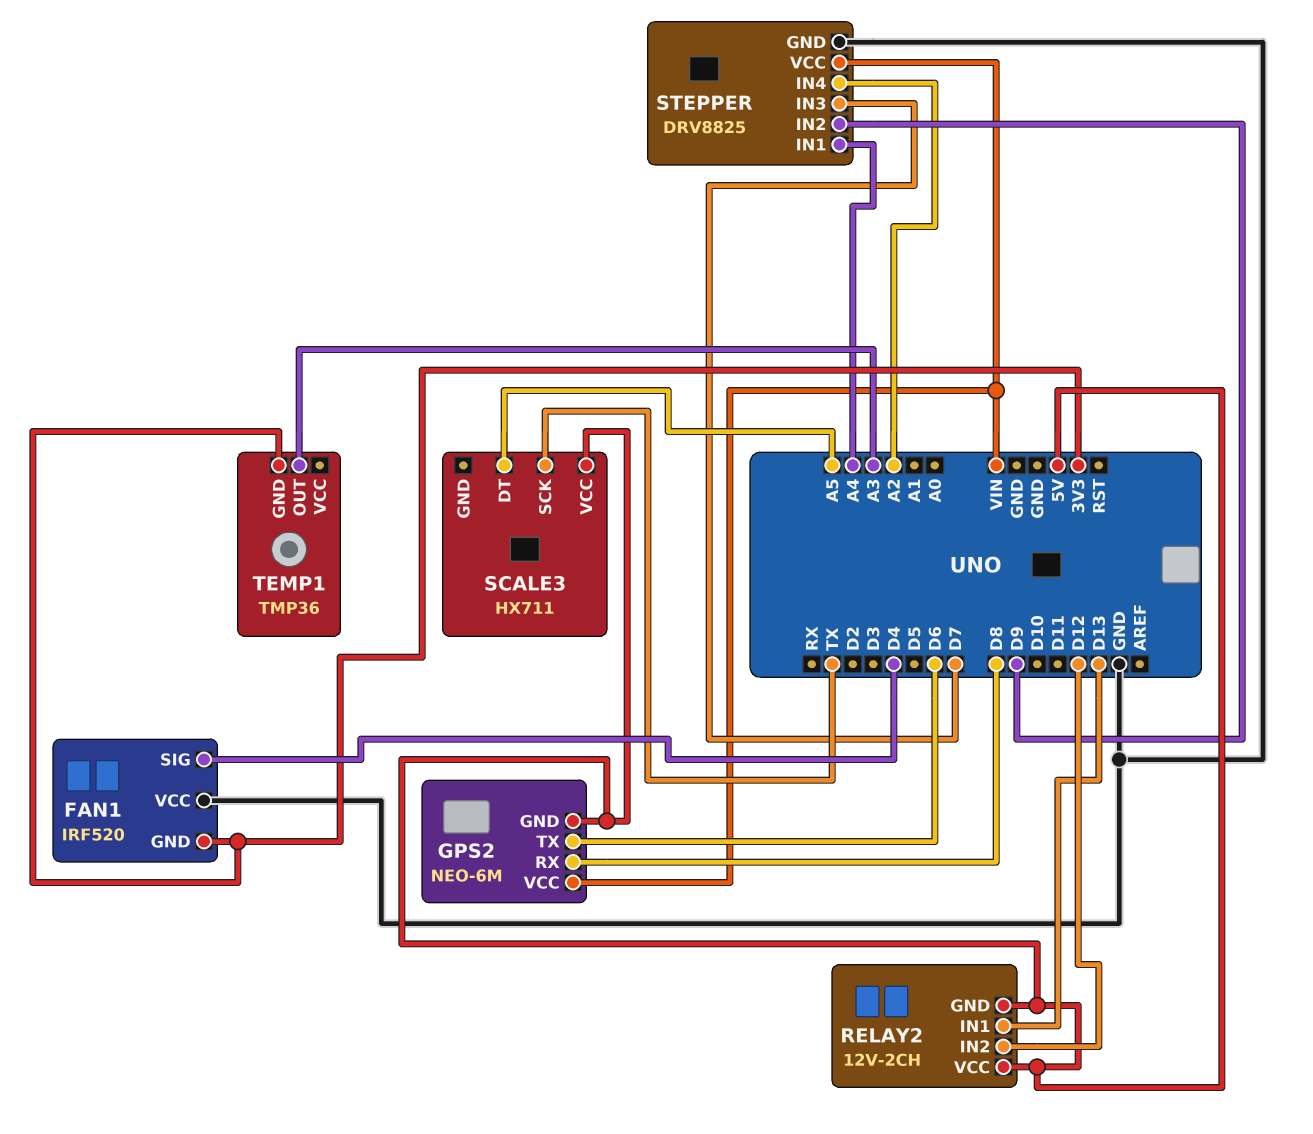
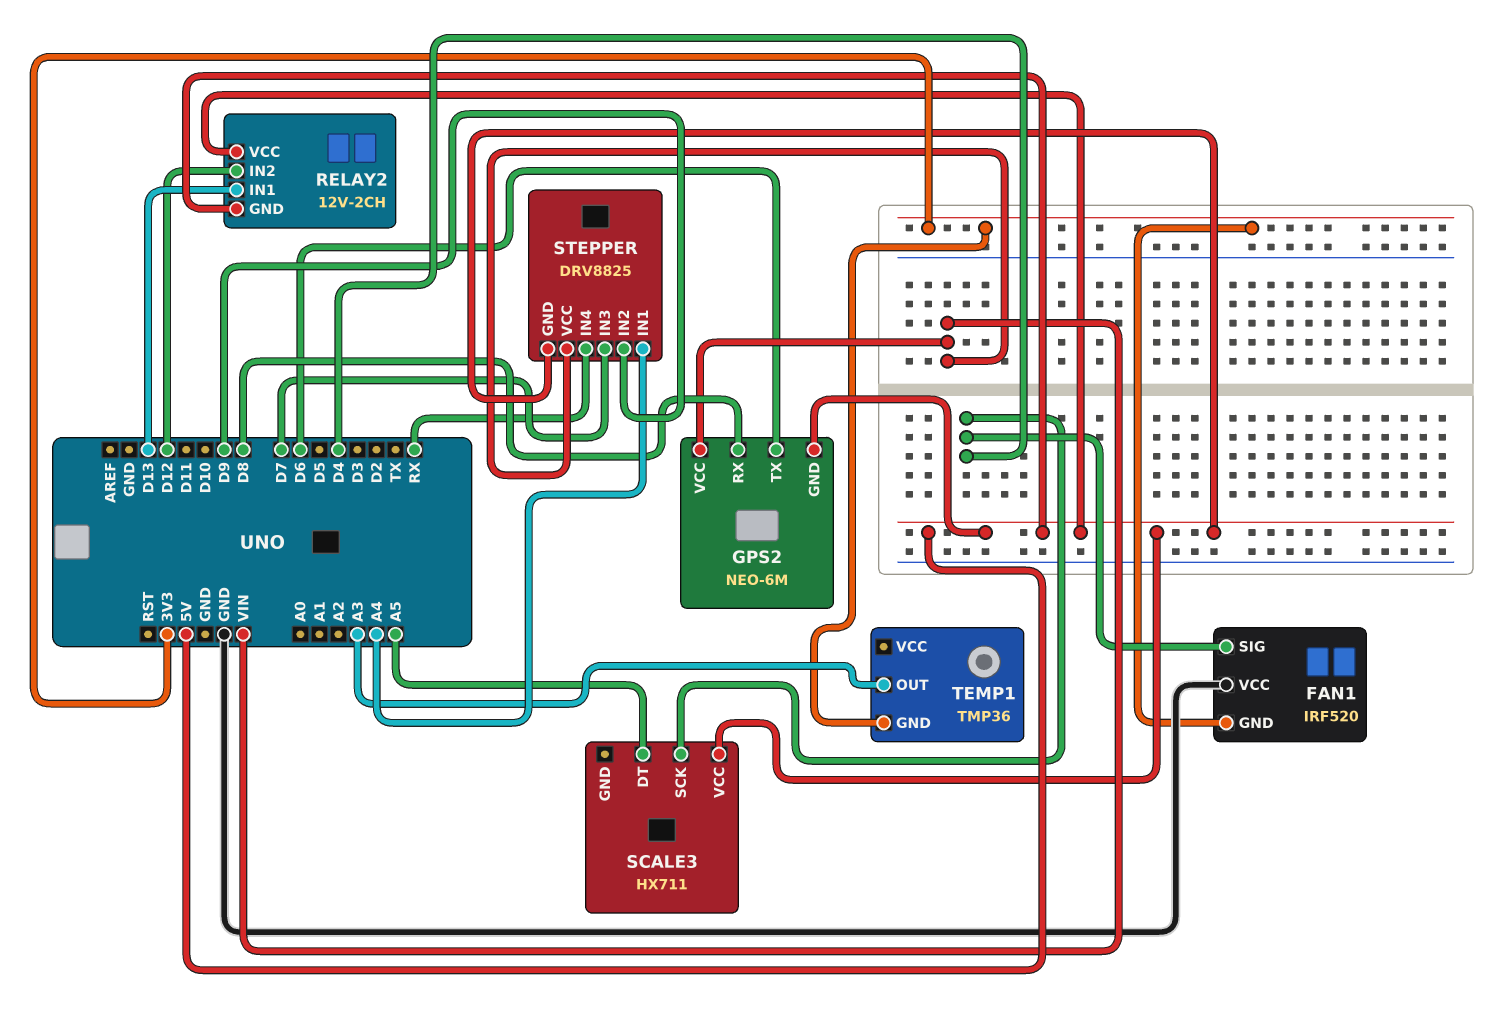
SCALE3 pin SCK: TX -> D4
STEPPER pin GND: GND -> 5V
STEPPER pin IN4: A2 -> RX

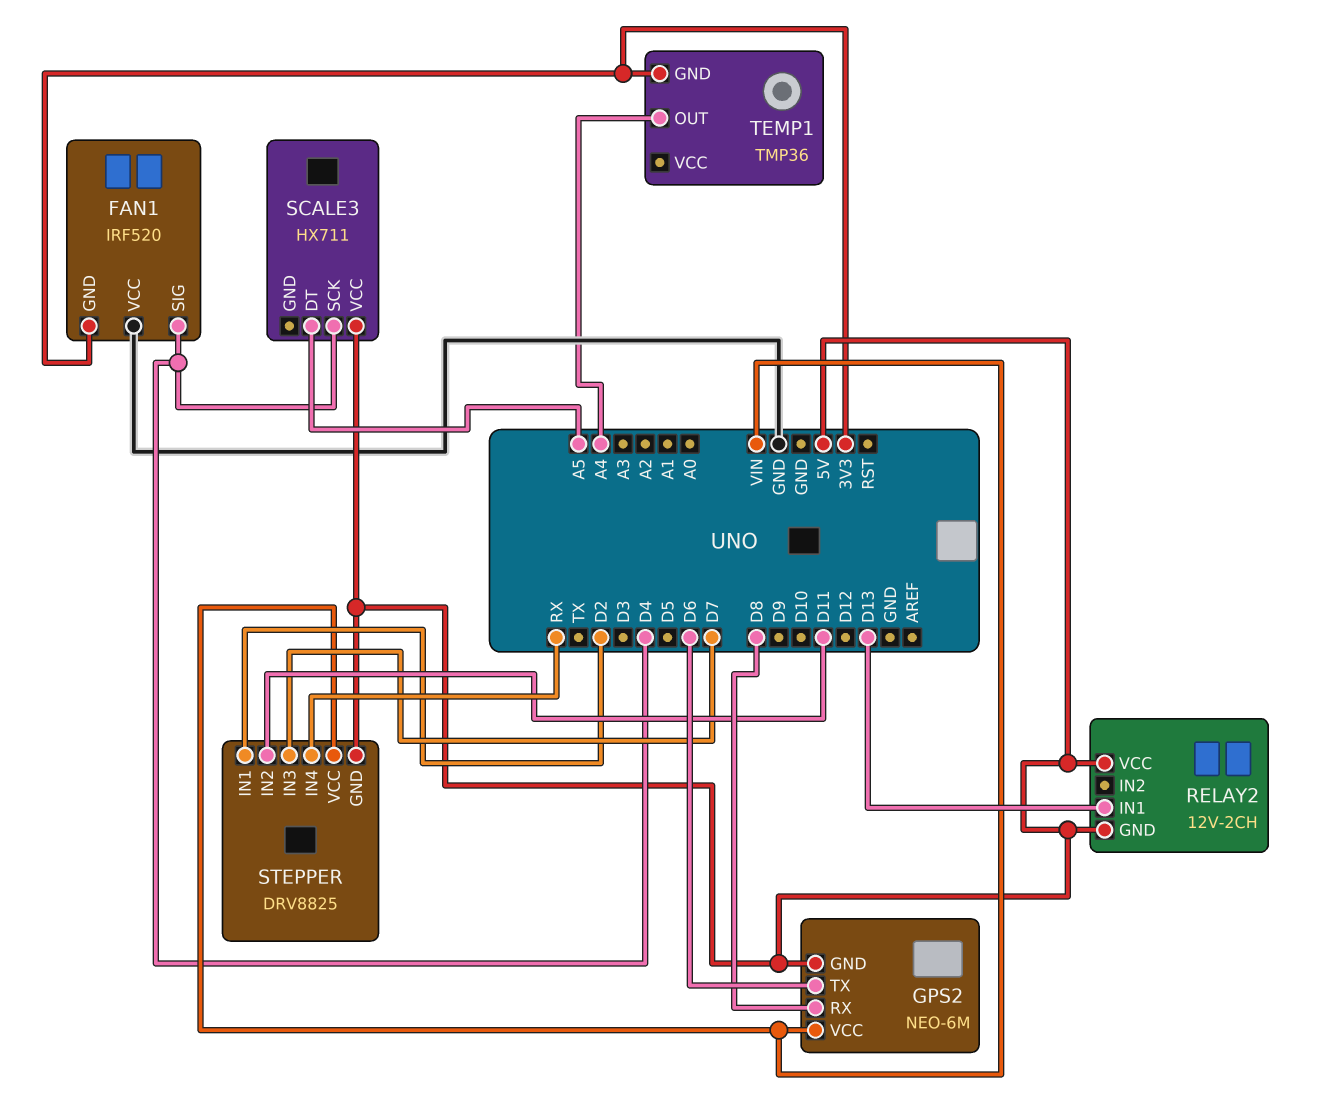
RELAY2 pin IN2: D12 -> none
STEPPER pin IN1: A4 -> D2
STEPPER pin IN2: D9 -> D11
TEMP1 pin OUT: A3 -> A4

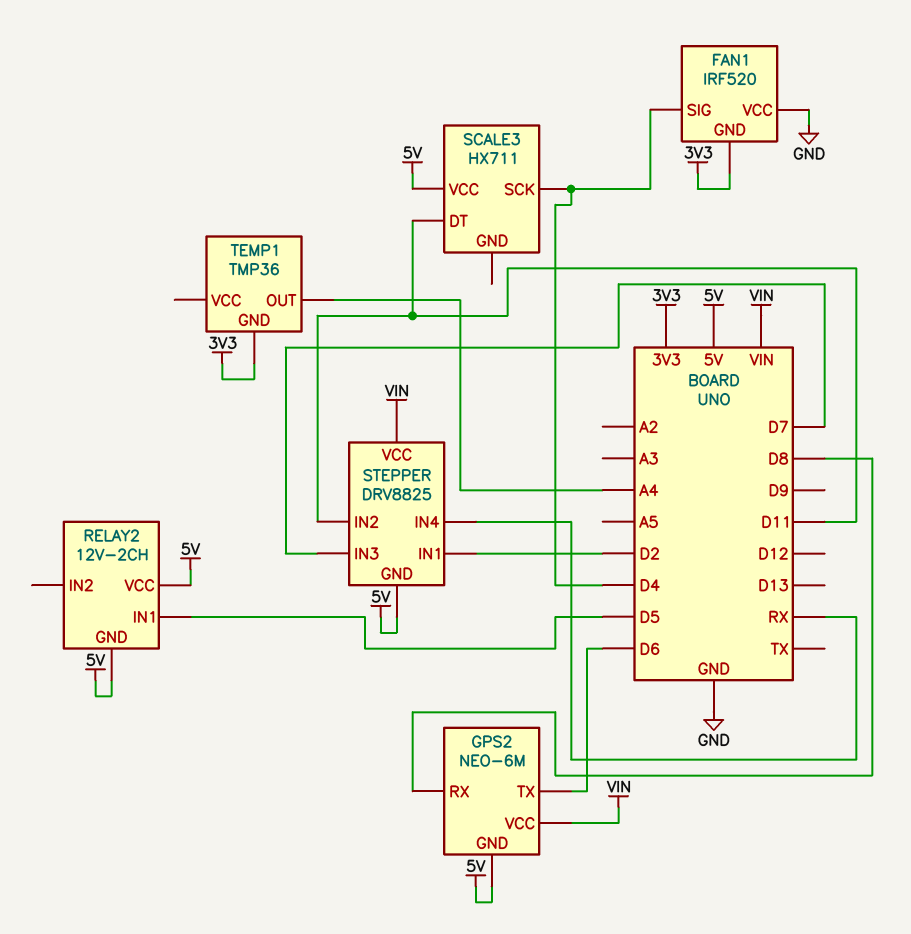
RELAY2 pin IN1: D13 -> D5
SCALE3 pin DT: A5 -> D11

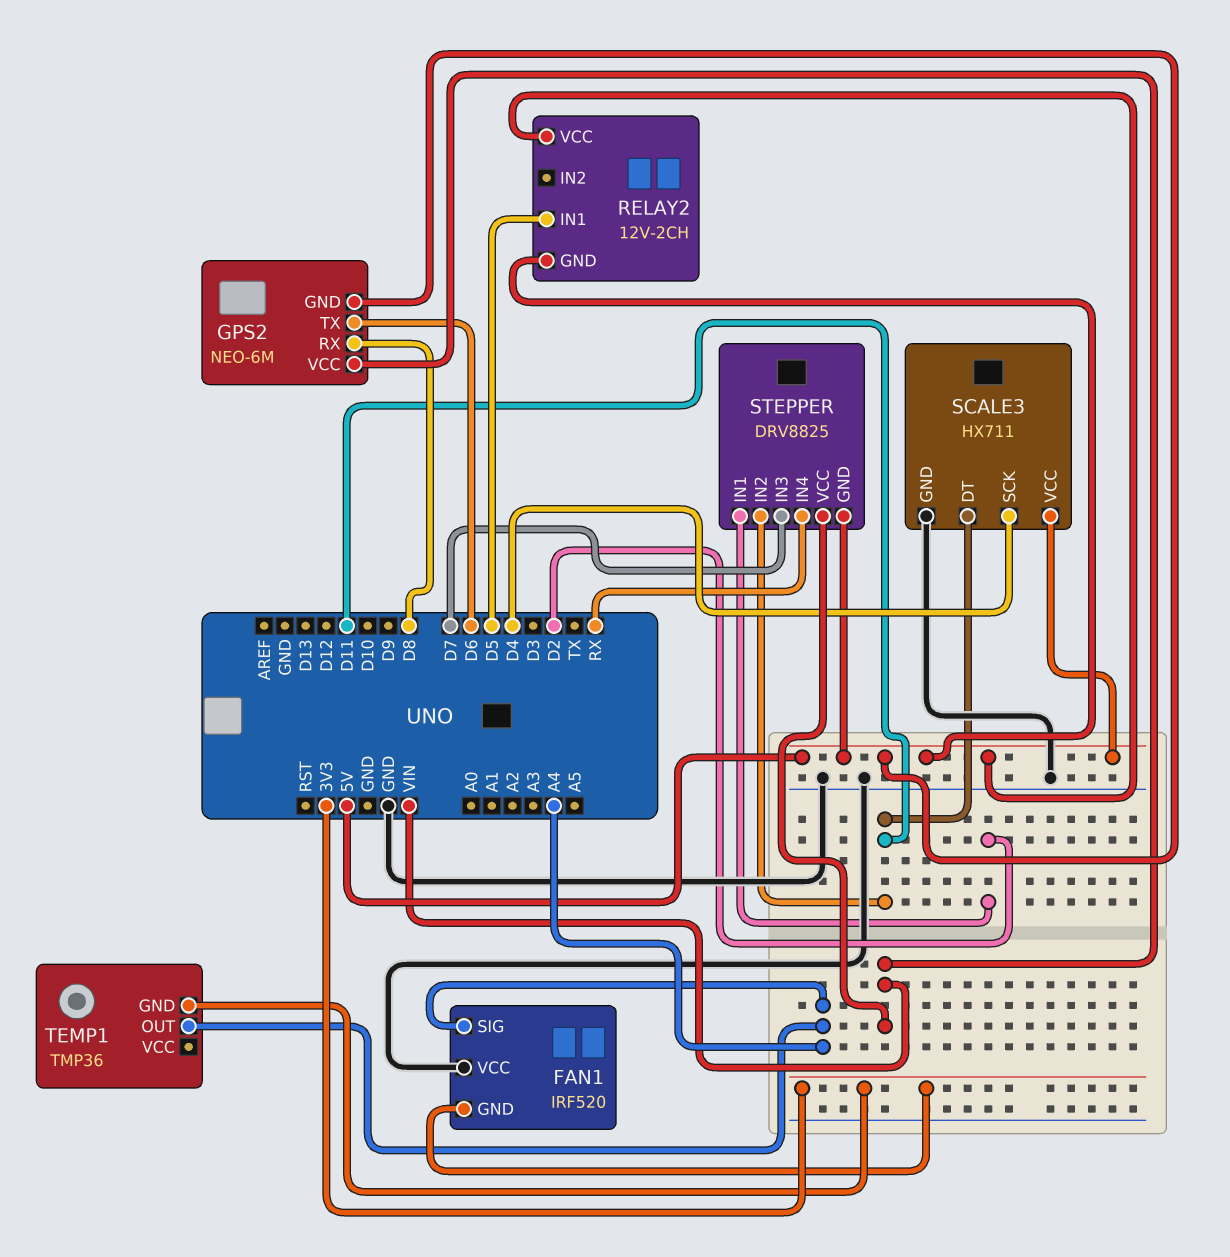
FAN1 pin SIG: D4 -> A4
SCALE3 pin GND: none -> GND

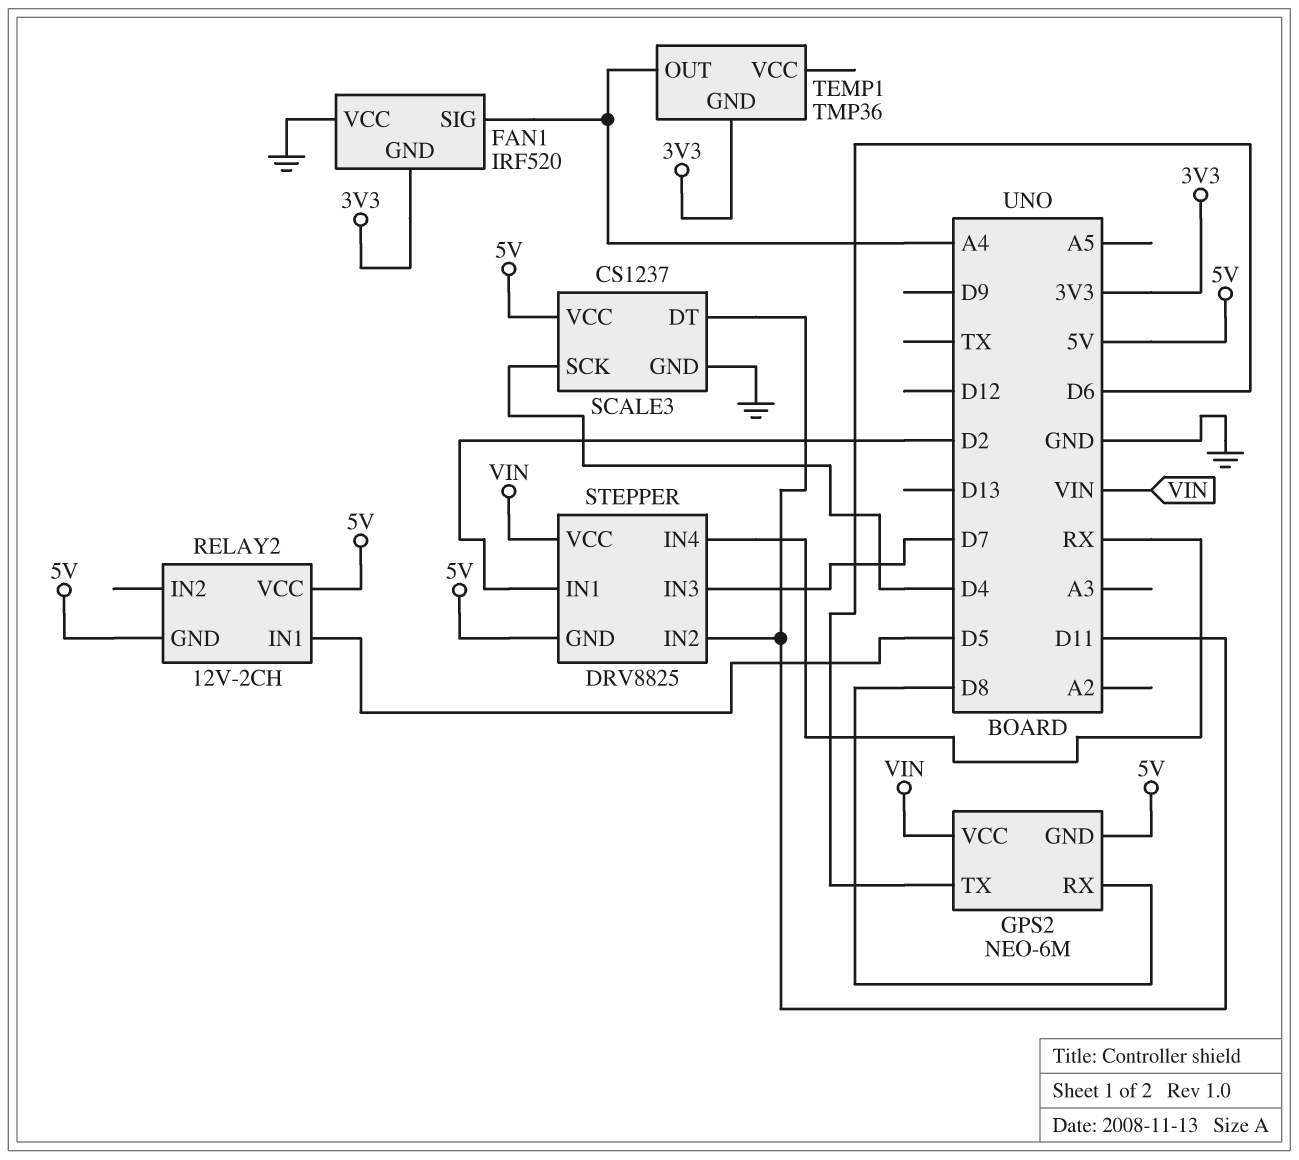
SCALE3: HX711 -> CS1237

